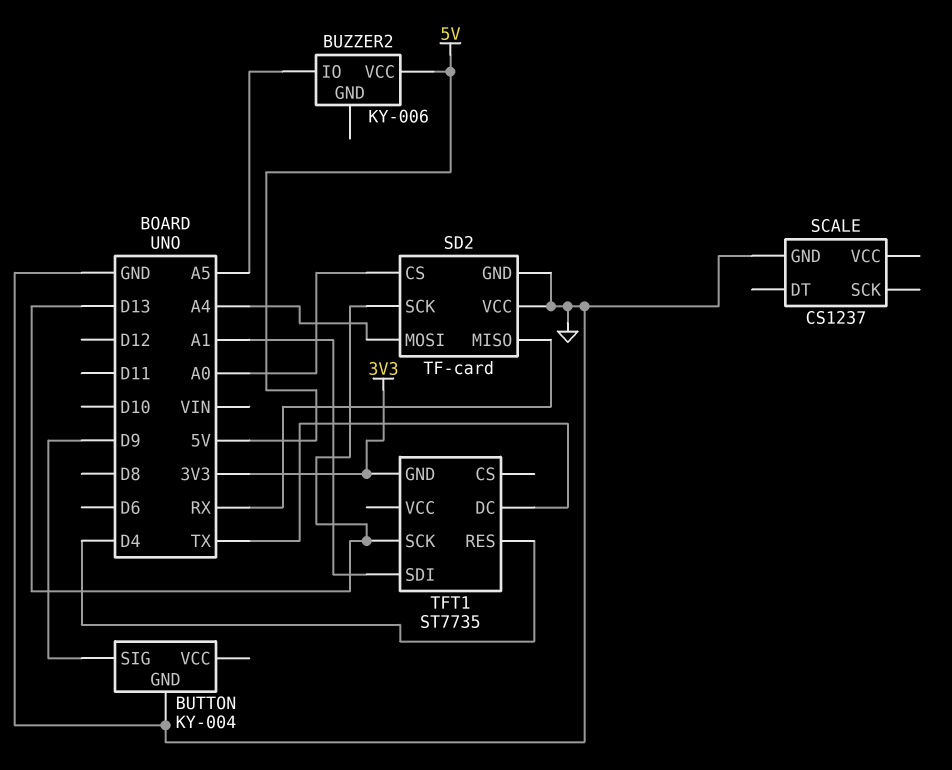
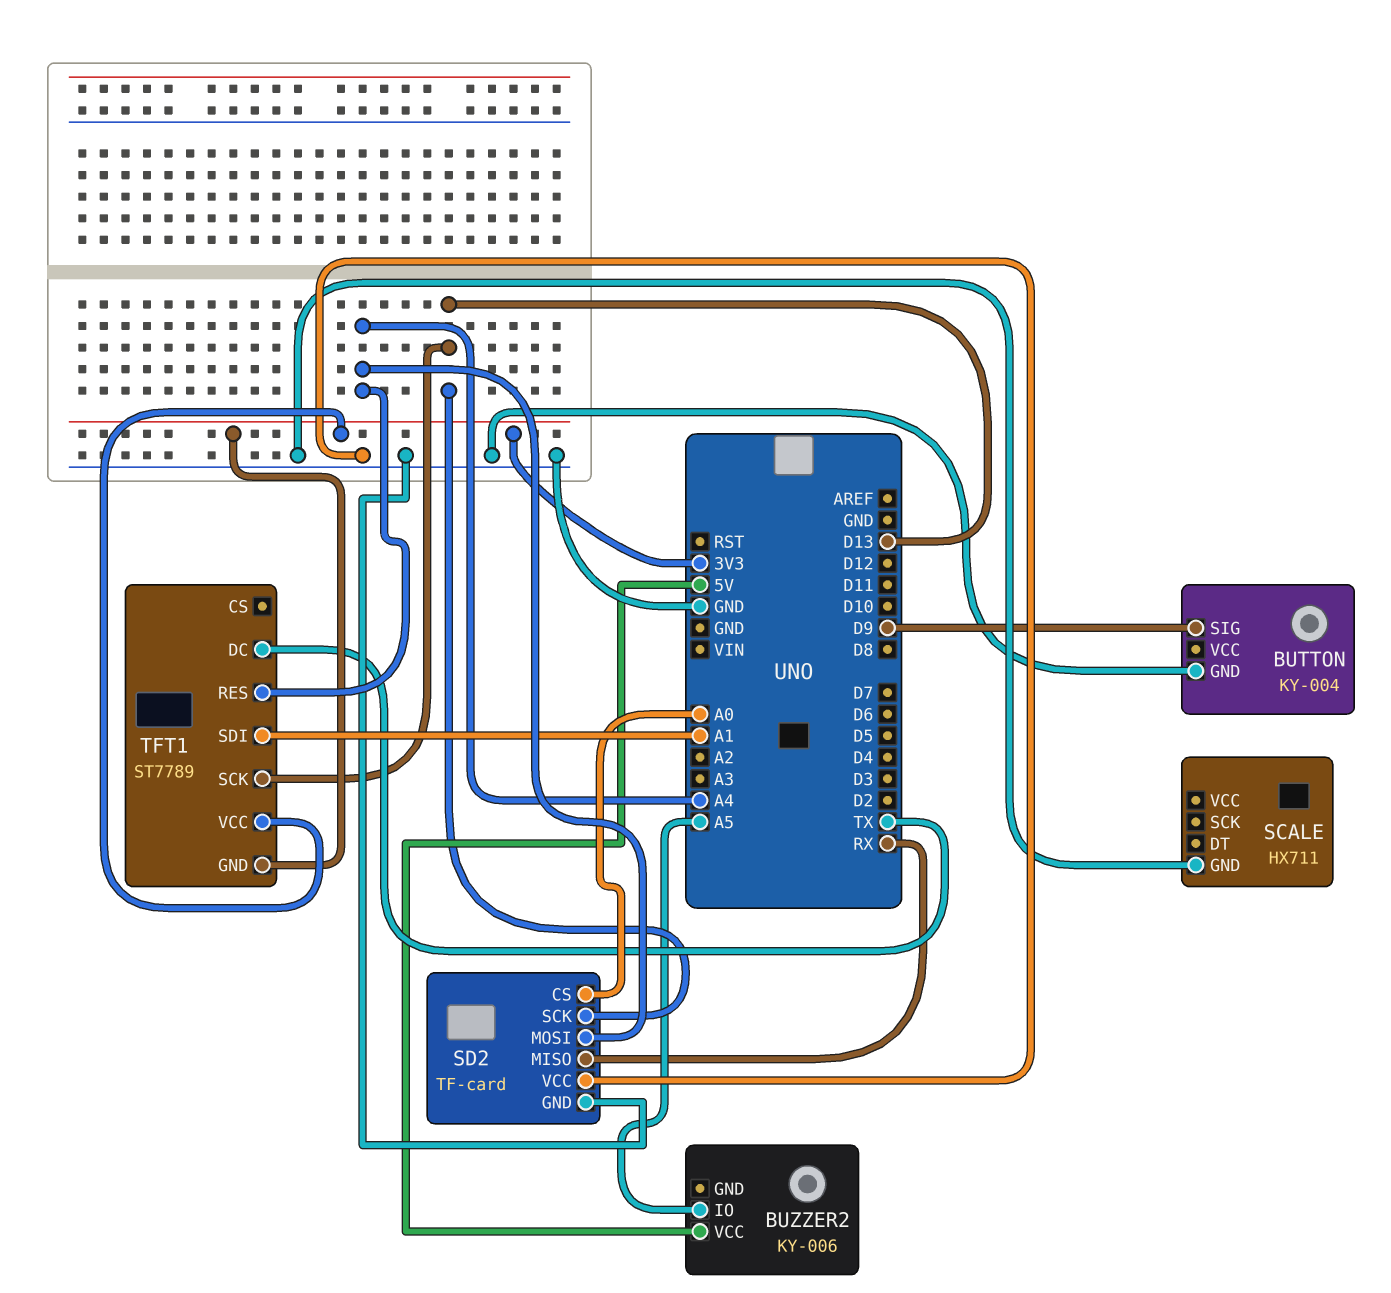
SCALE: CS1237 -> HX711
TFT1: ST7735 -> ST7789
TFT1 pin RES: D4 -> A4
TFT1 pin VCC: none -> 3V3

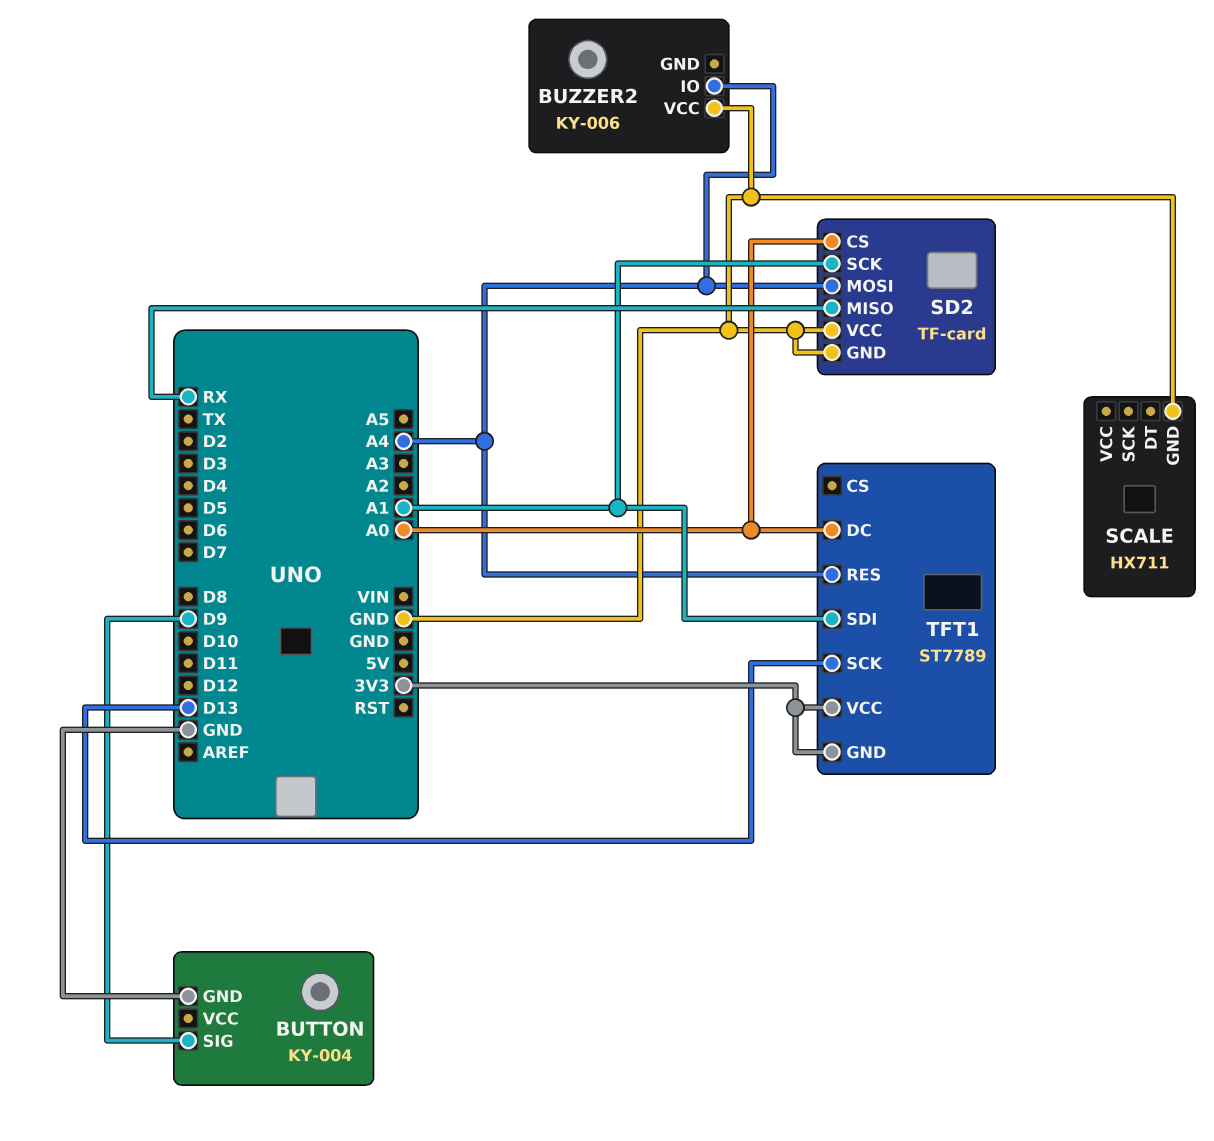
BUZZER2 pin IO: A5 -> A4
BUZZER2 pin VCC: 5V -> GND
SD2 pin SCK: D13 -> A1
TFT1 pin DC: TX -> A0

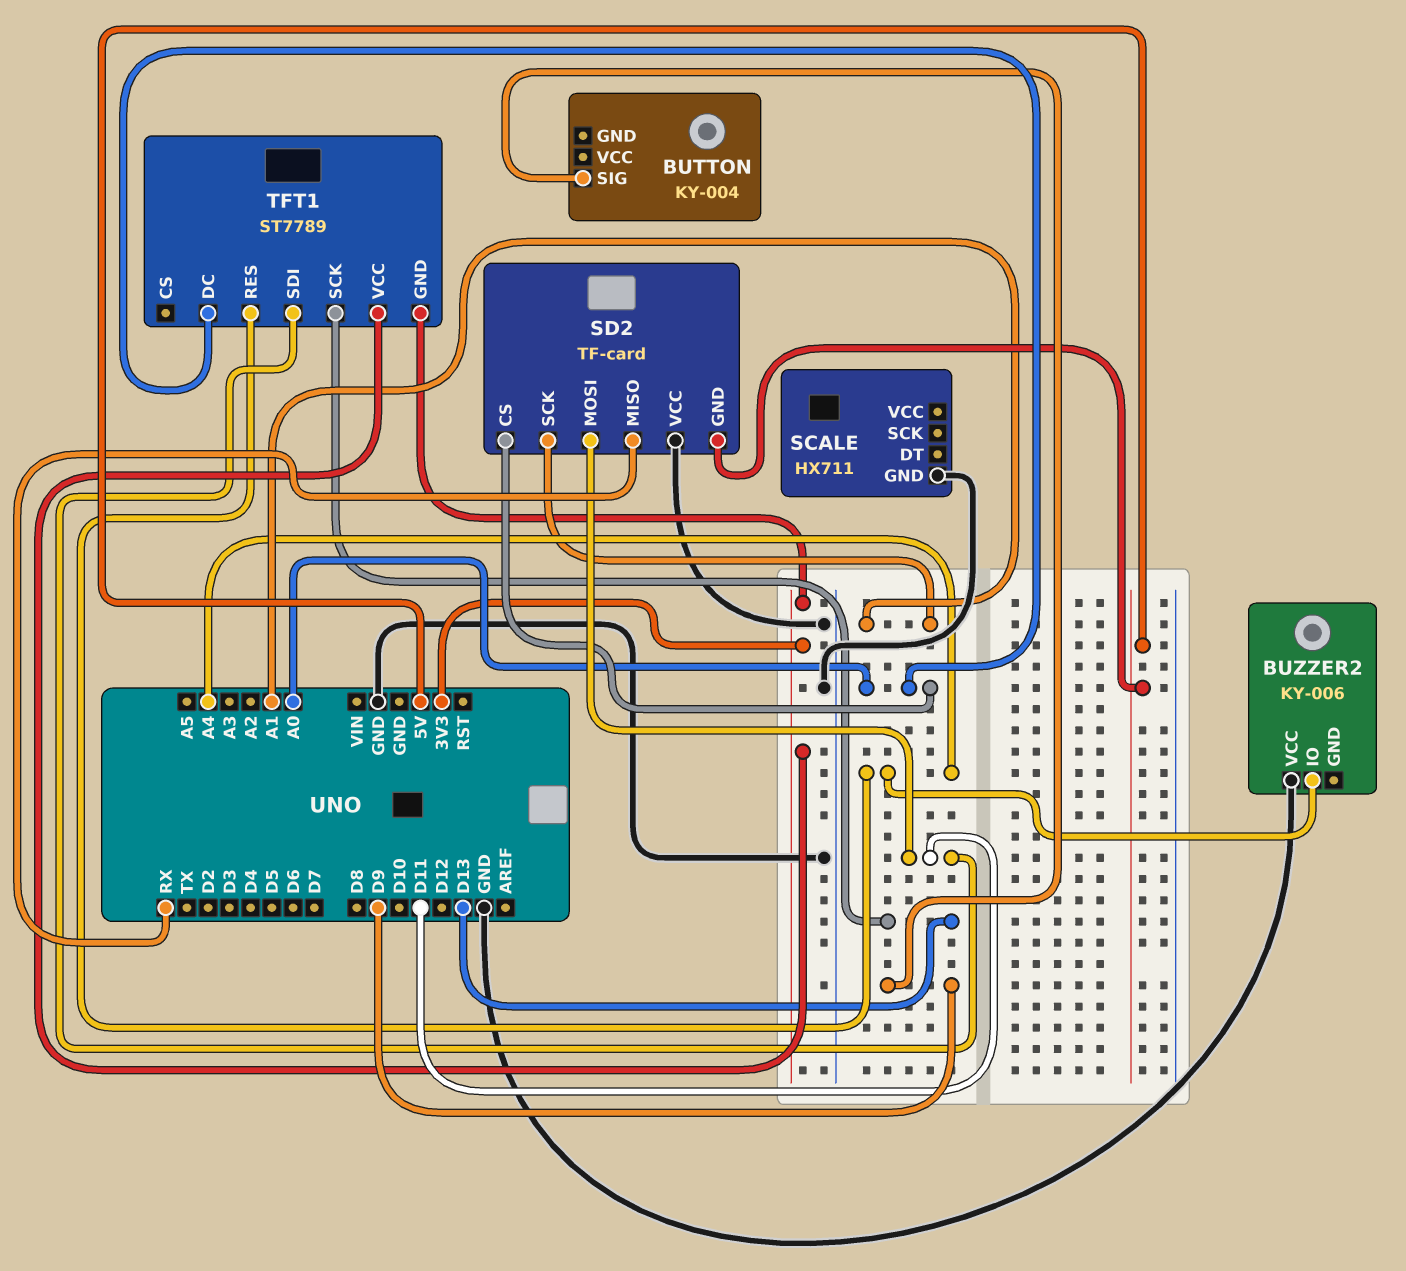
BUTTON pin GND: GND -> none
SD2 pin GND: GND -> 5V
SD2 pin MOSI: A4 -> D11
TFT1 pin SDI: A1 -> D11

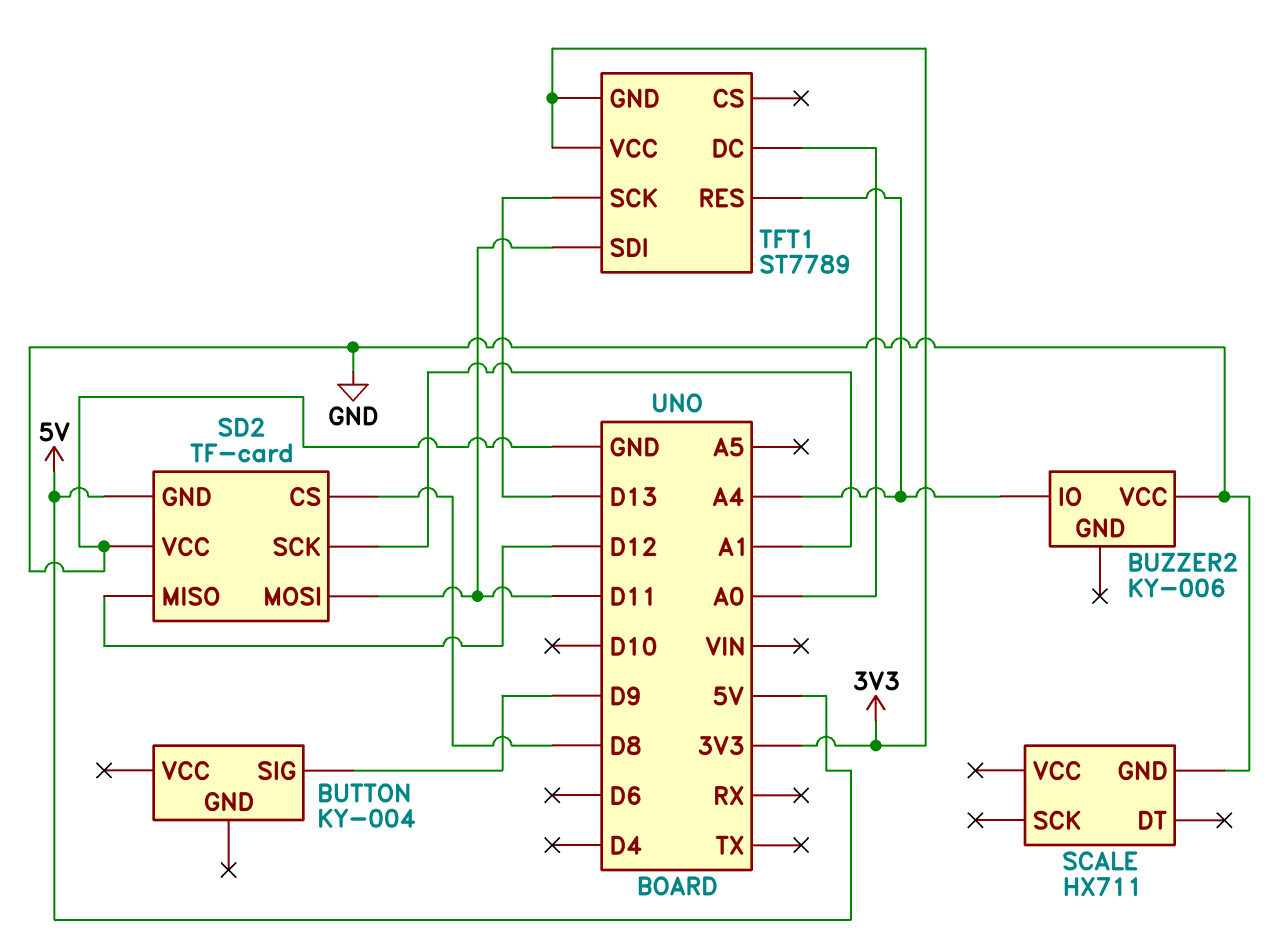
SD2 pin CS: A0 -> D8
SD2 pin MISO: RX -> D12

